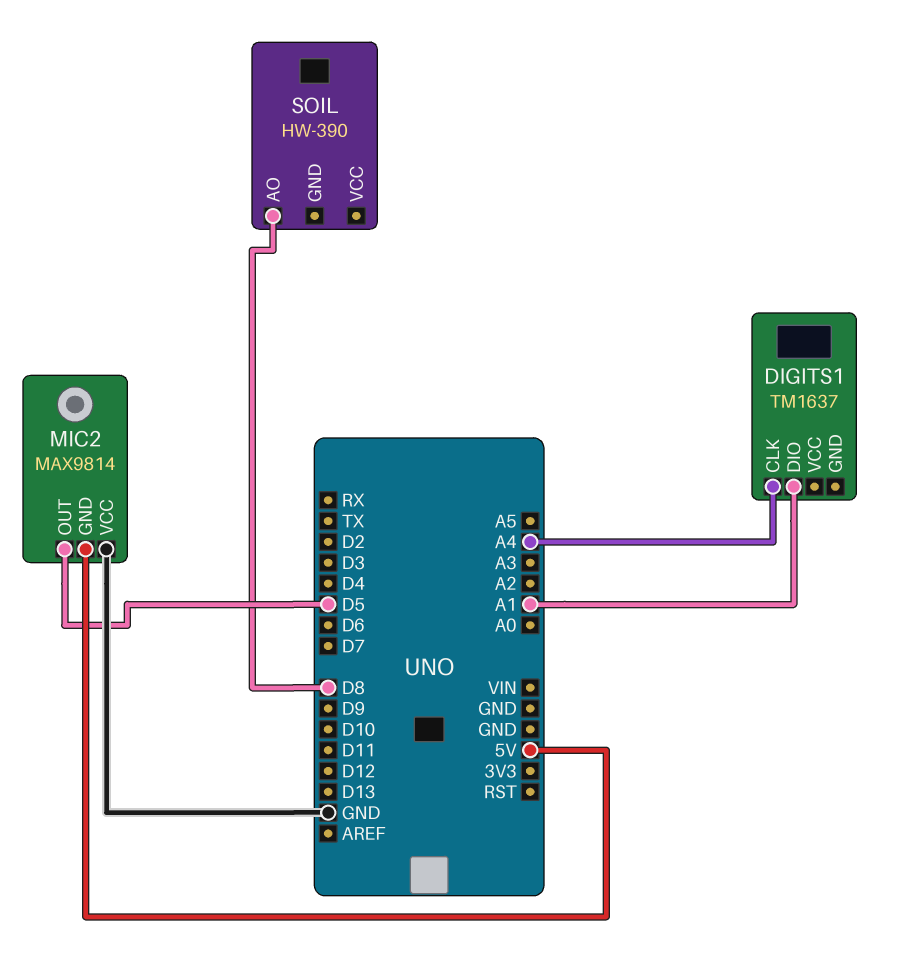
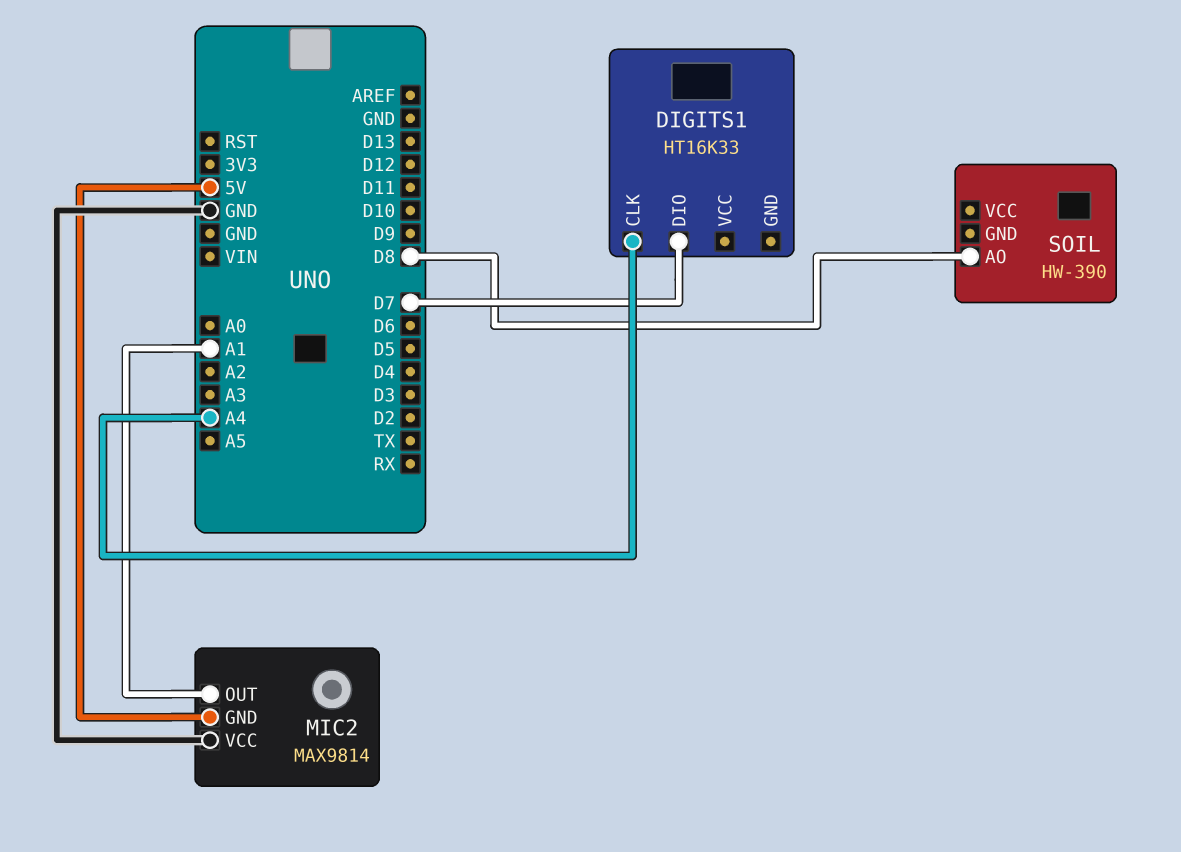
DIGITS1: TM1637 -> HT16K33
DIGITS1 pin DIO: A1 -> D7
MIC2 pin OUT: D5 -> A1

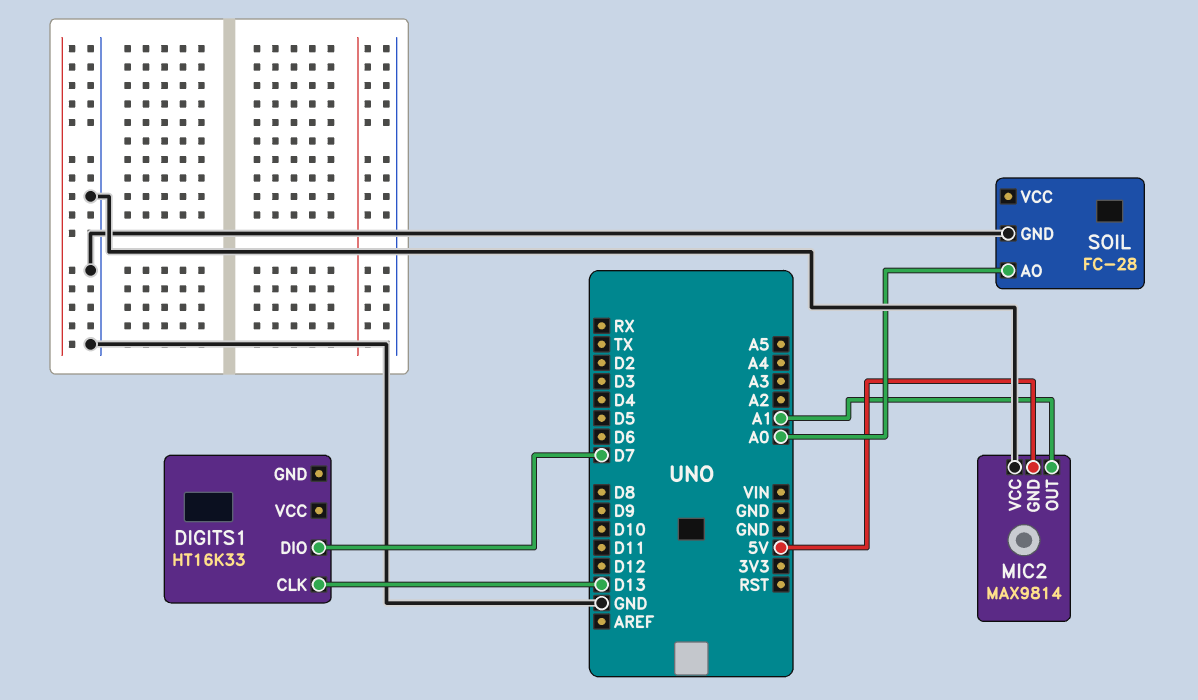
DIGITS1 pin CLK: A4 -> D13
SOIL: HW-390 -> FC-28
SOIL pin AO: D8 -> A0
SOIL pin GND: none -> GND

